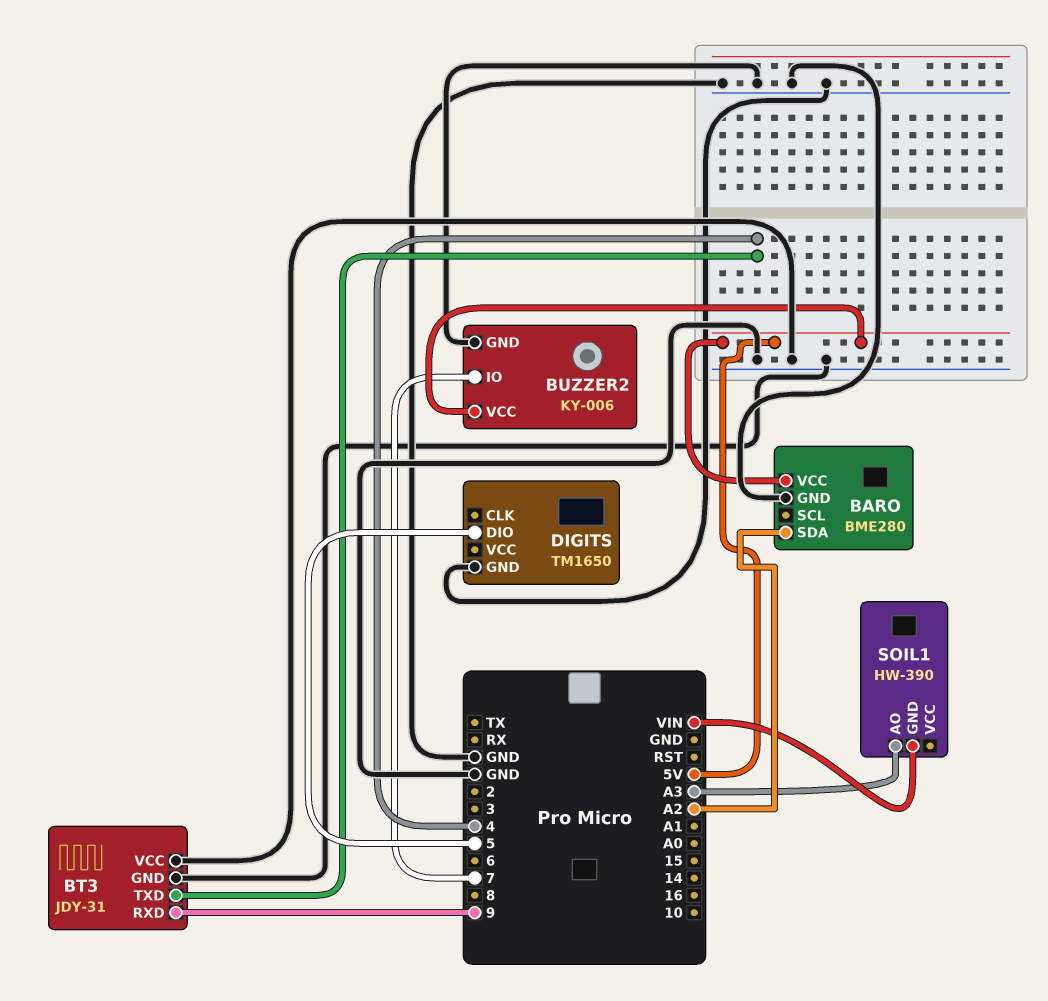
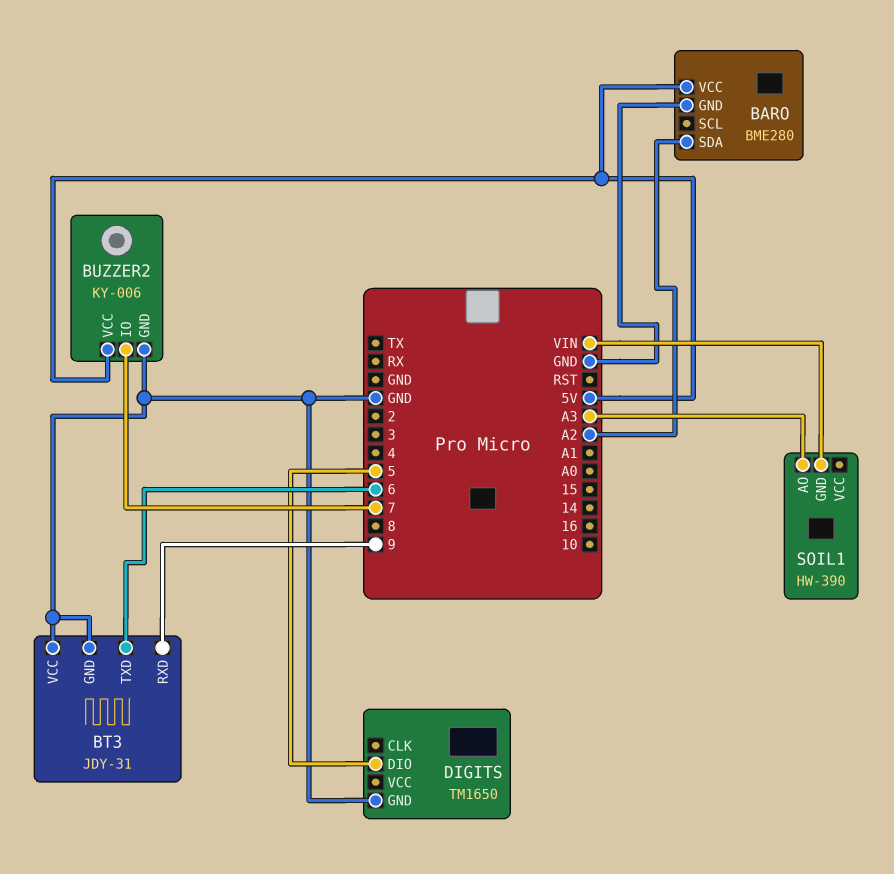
BT3 pin TXD: 4 -> 6

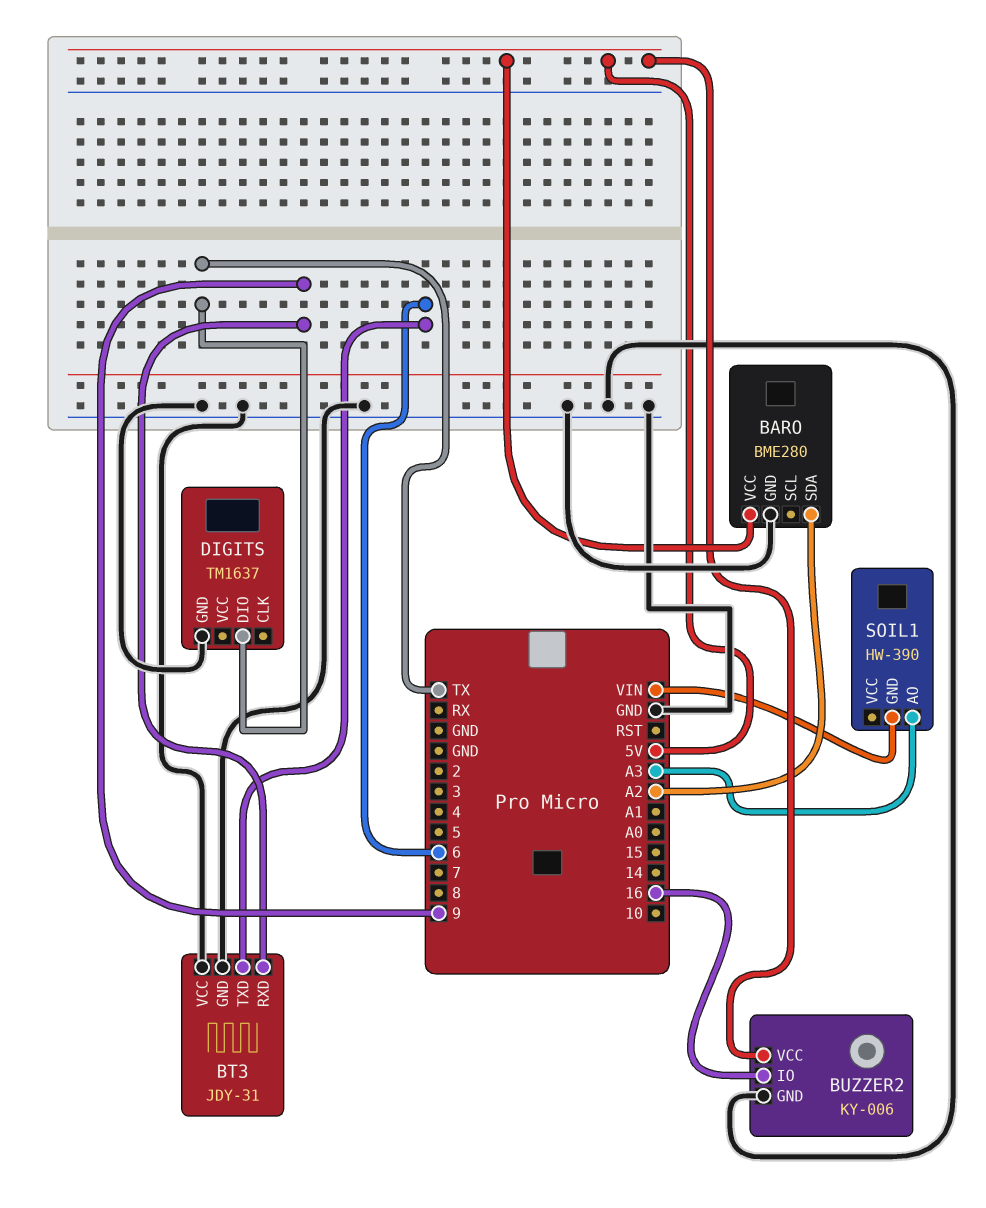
BUZZER2 pin IO: 7 -> 16
DIGITS: TM1650 -> TM1637
DIGITS pin DIO: 5 -> TX

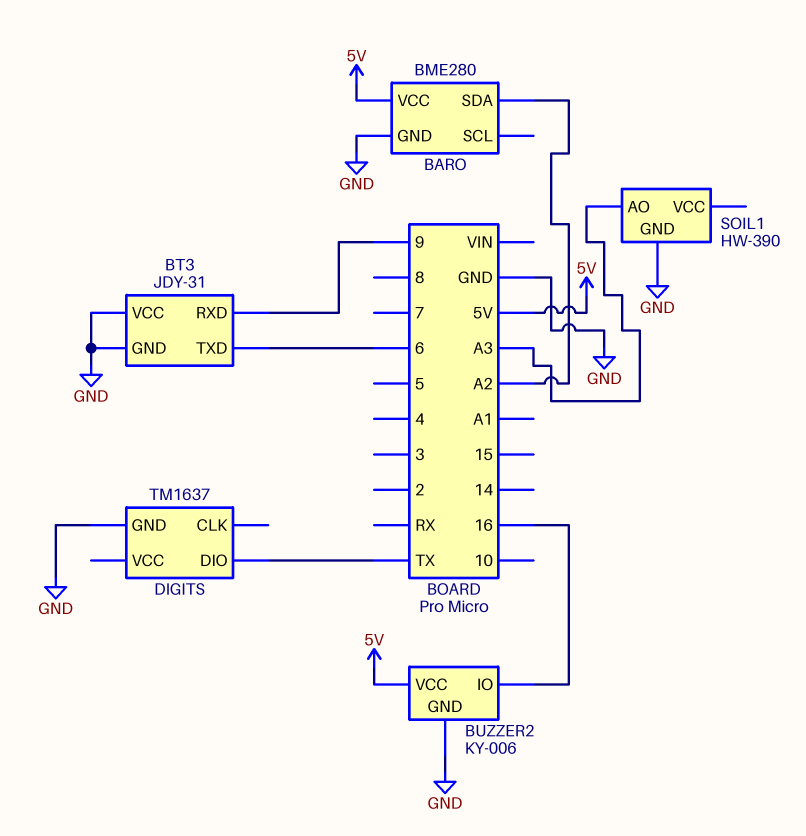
SOIL1 pin GND: VIN -> GND

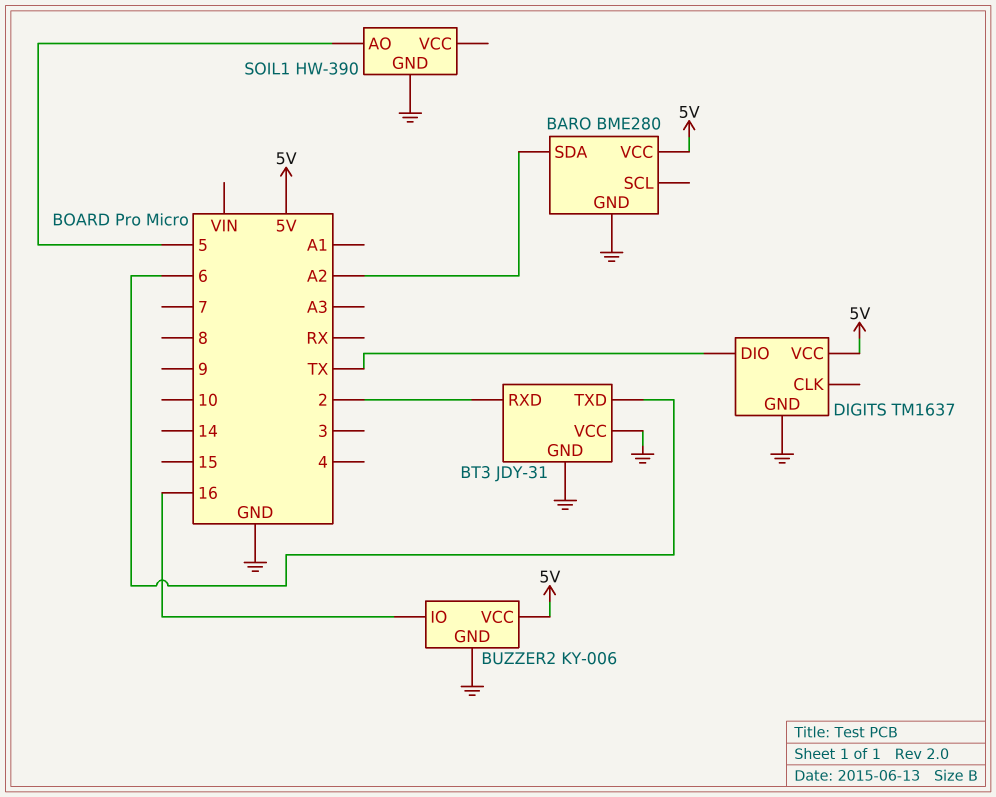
BT3 pin RXD: 9 -> 2
DIGITS pin VCC: none -> 5V
SOIL1 pin AO: A3 -> 5

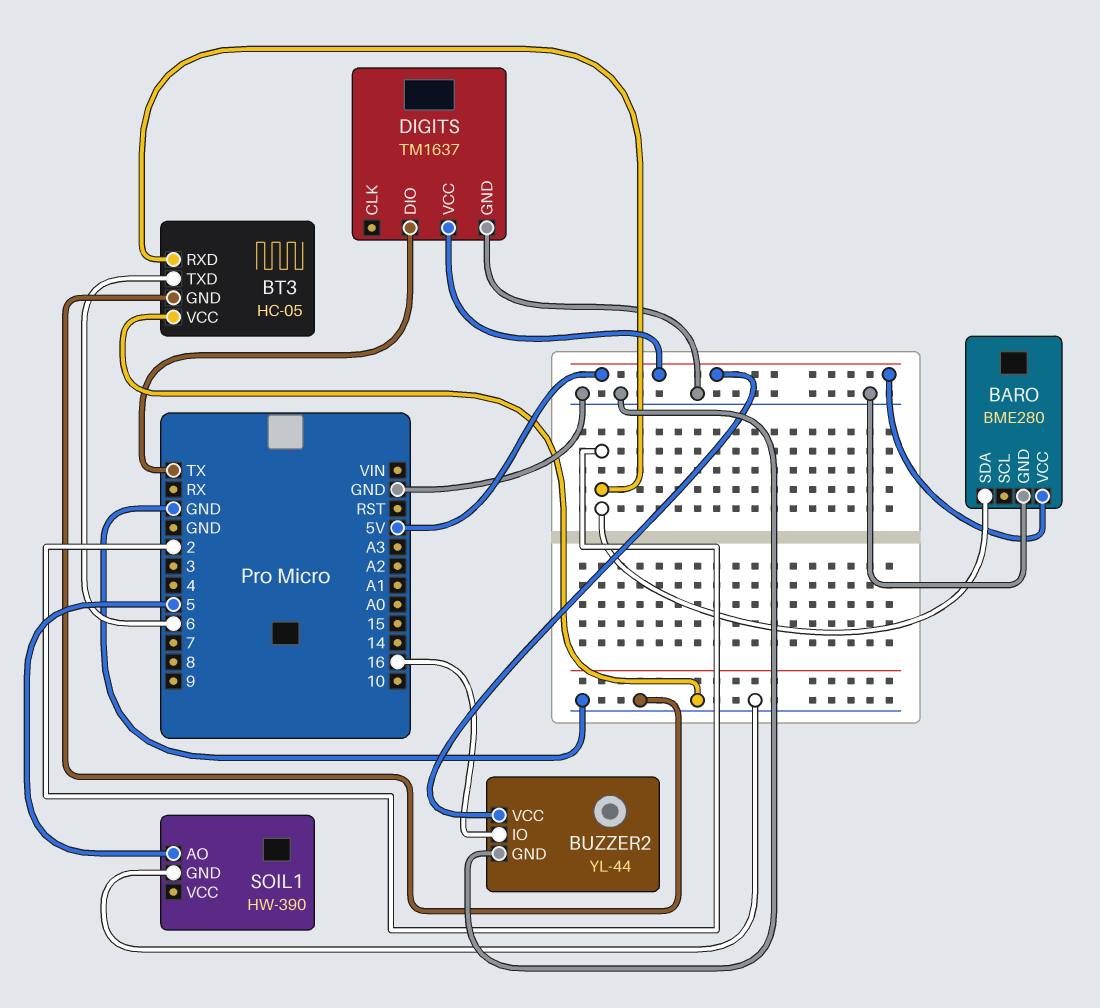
BARO pin SDA: A2 -> 2
BT3: JDY-31 -> HC-05
BUZZER2: KY-006 -> YL-44

